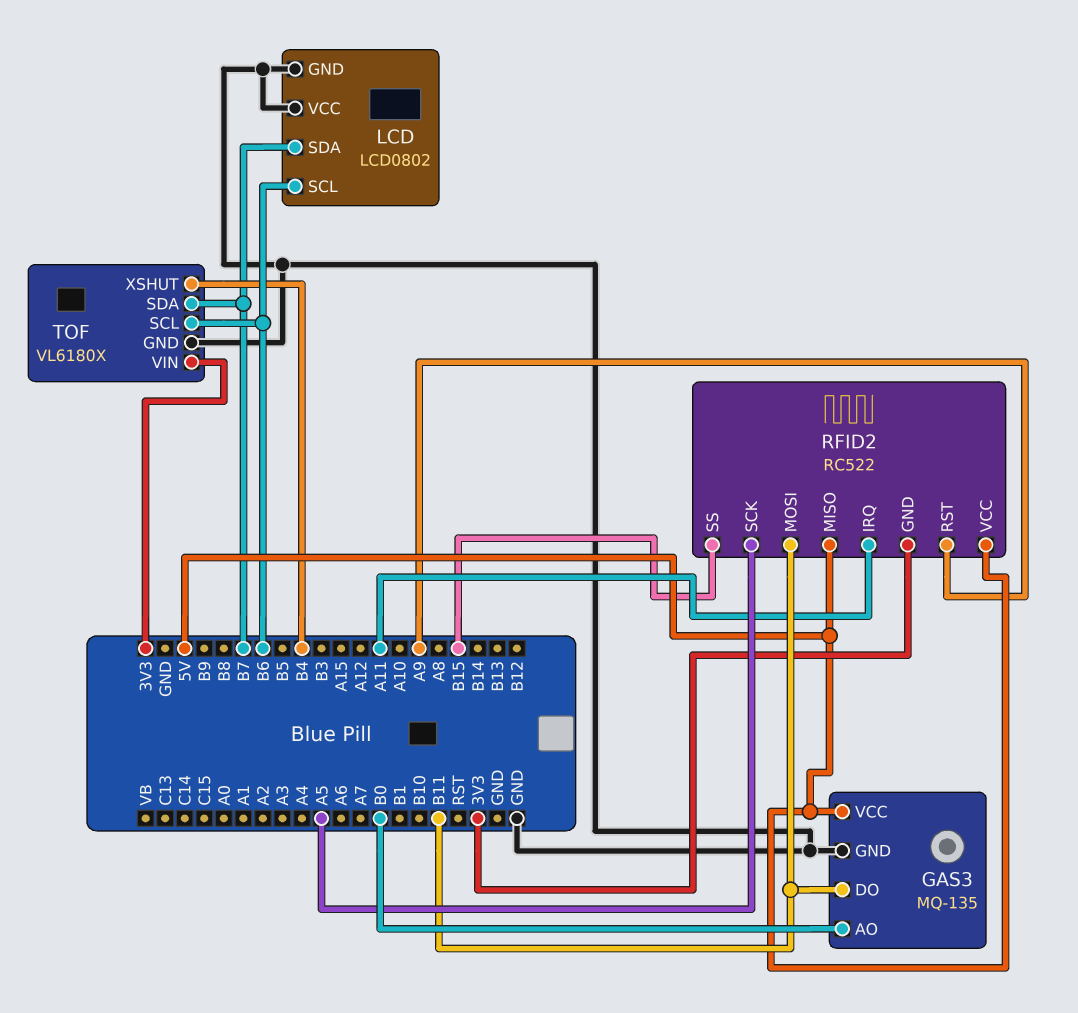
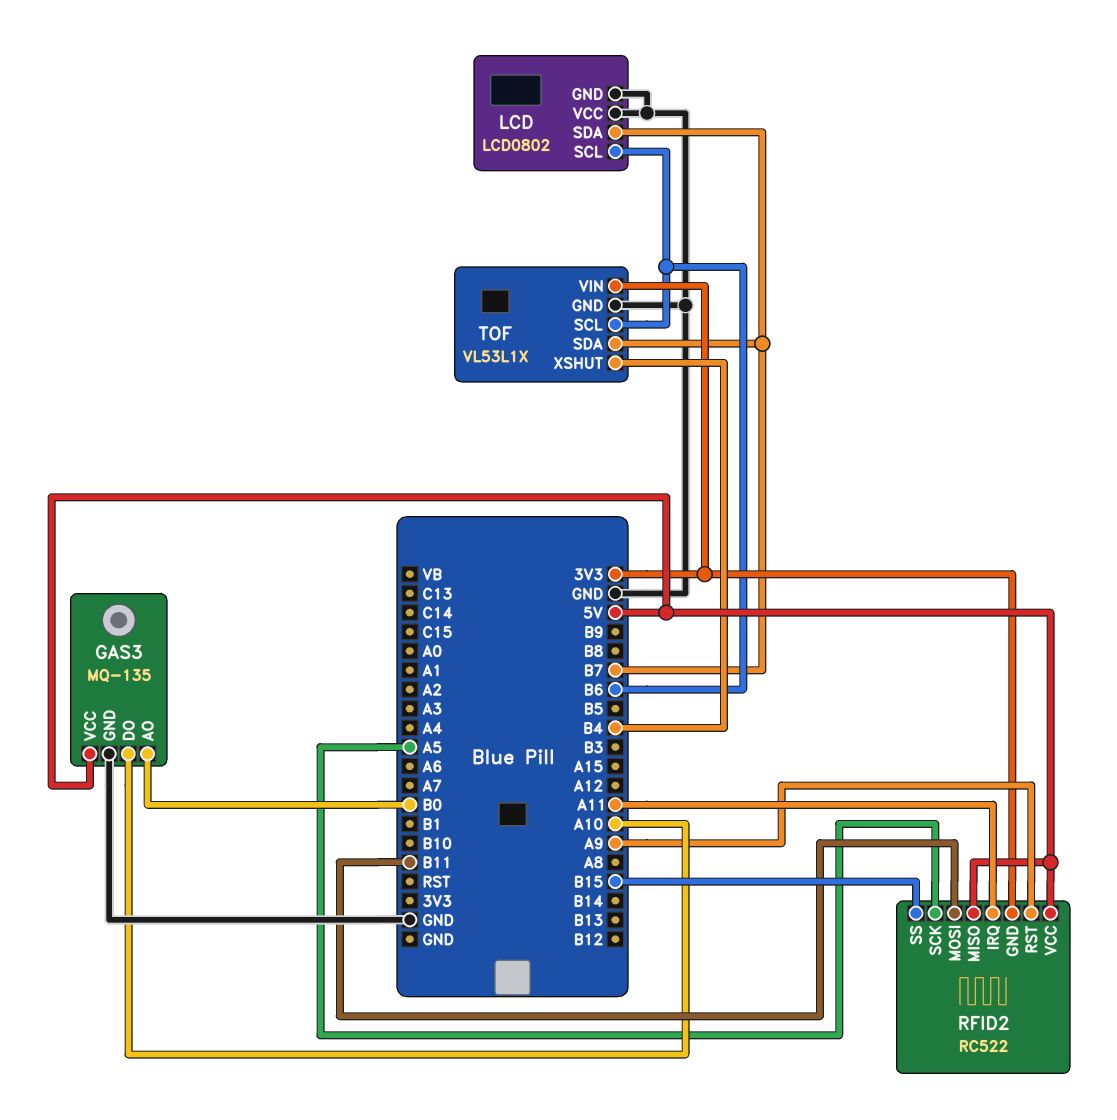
GAS3 pin DO: B11 -> A10
TOF: VL6180X -> VL53L1X

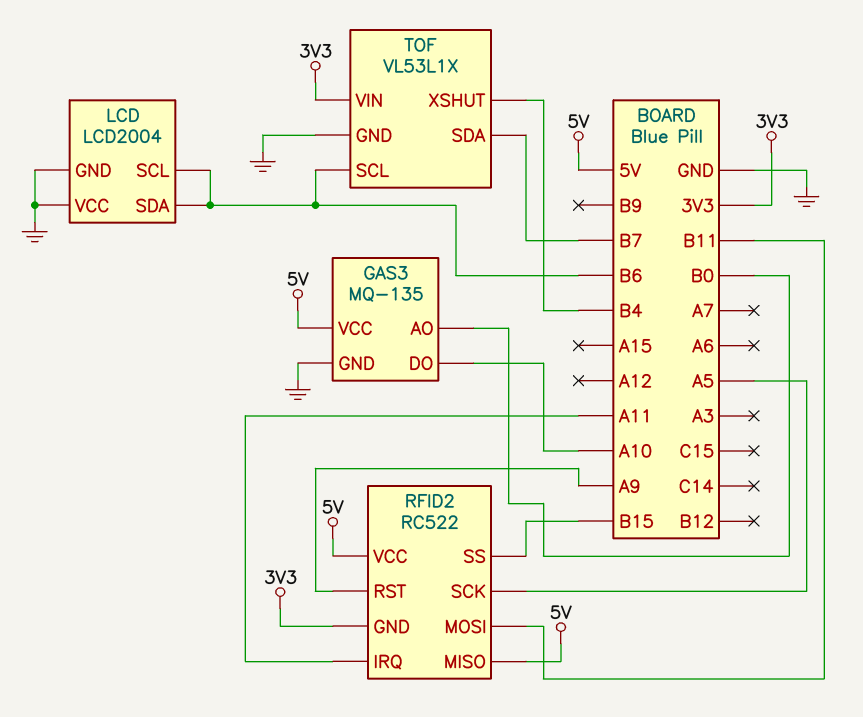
LCD: LCD0802 -> LCD2004
LCD pin SDA: B7 -> B6

